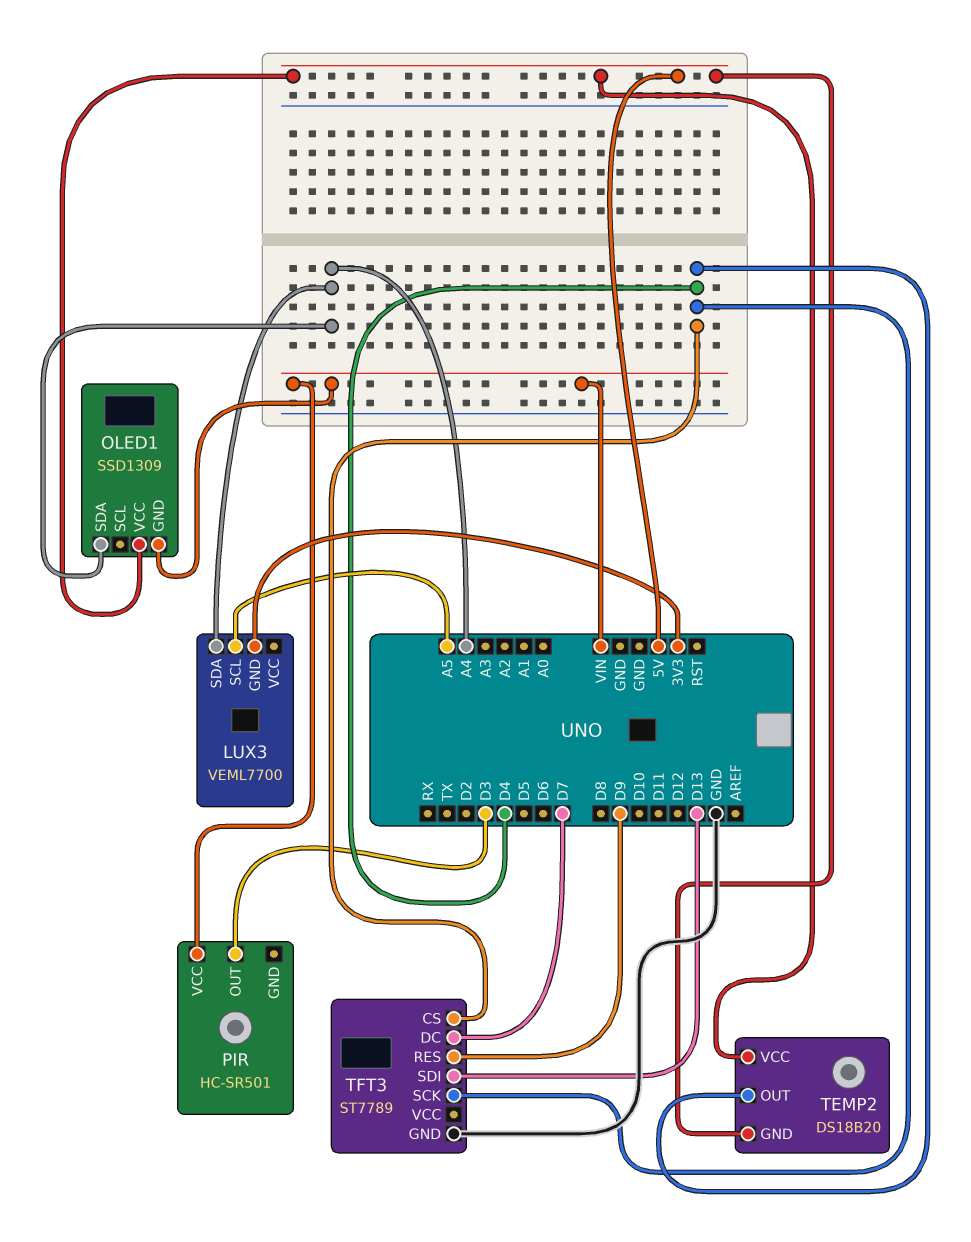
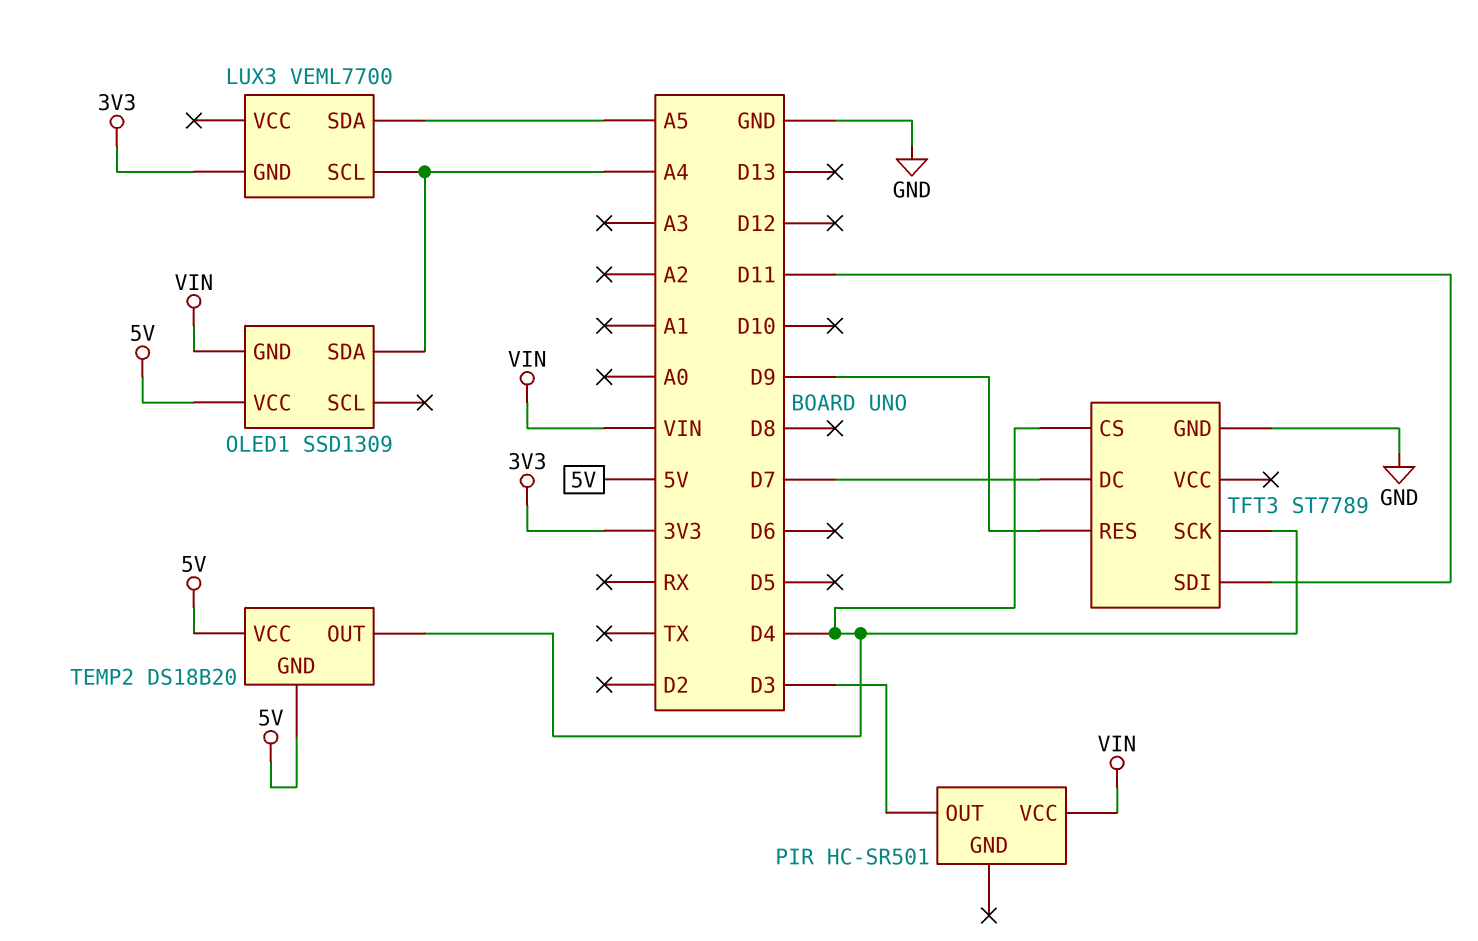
LUX3 pin SCL: A5 -> A4
LUX3 pin SDA: A4 -> A5
TFT3 pin SDI: D13 -> D11

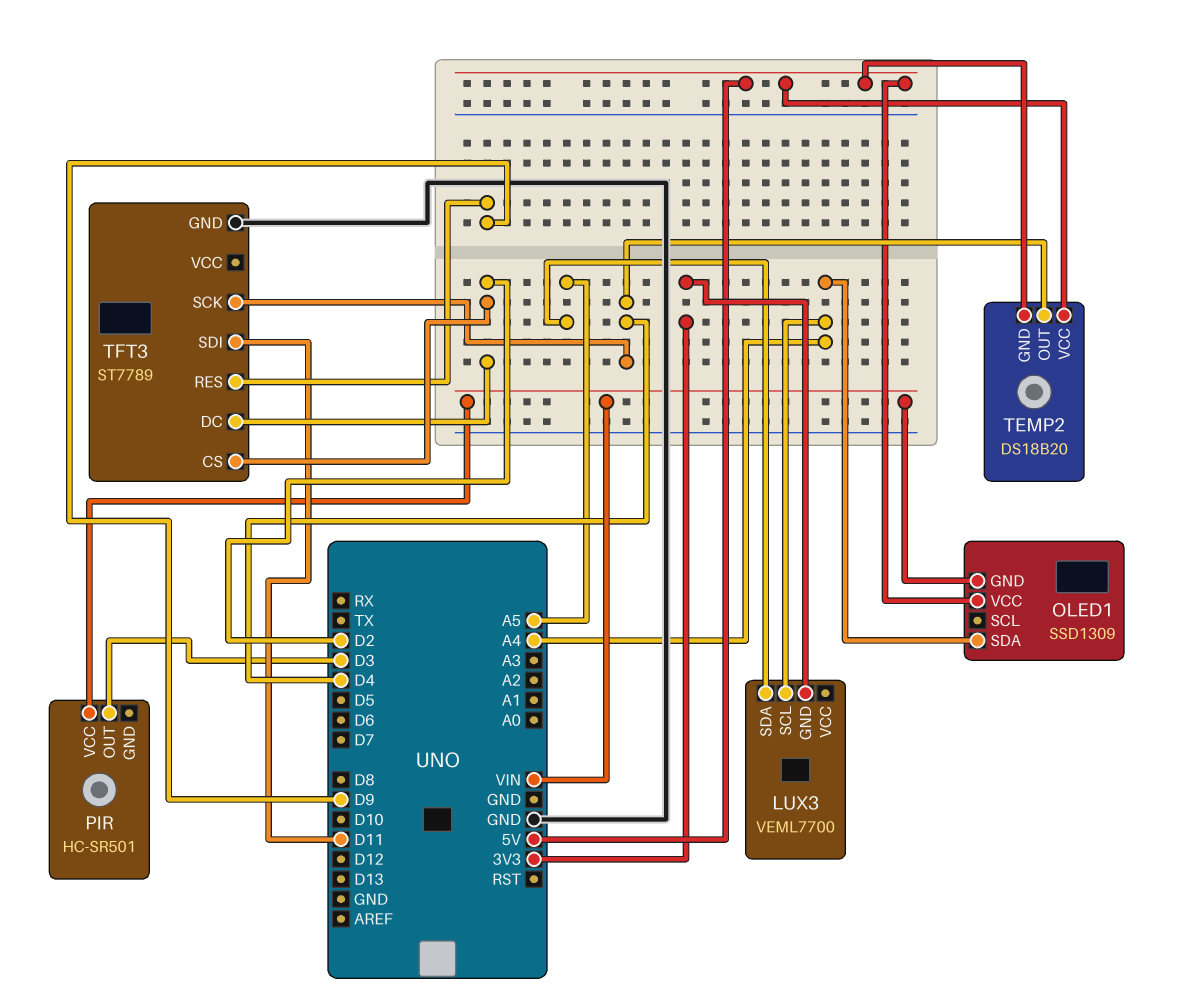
TFT3 pin CS: D4 -> D2
TFT3 pin DC: D7 -> D2

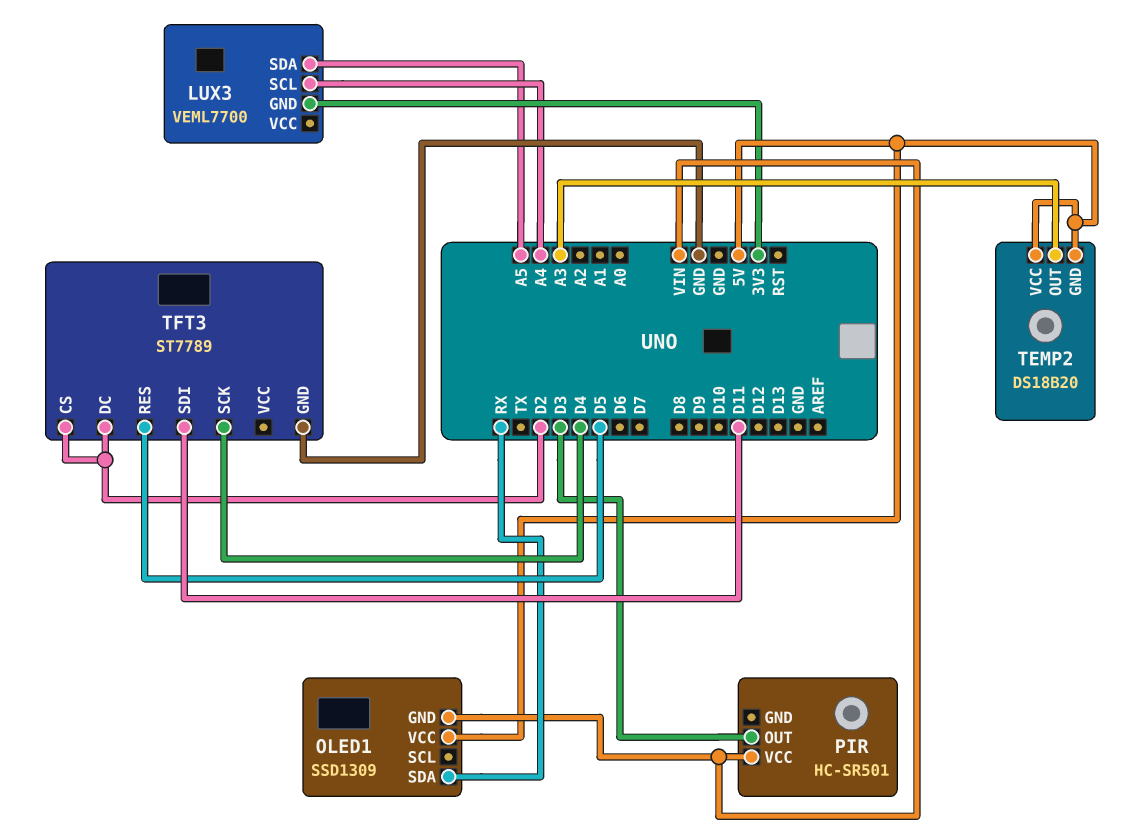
OLED1 pin SDA: A4 -> RX
TEMP2 pin OUT: D4 -> A3
TFT3 pin RES: D9 -> D5

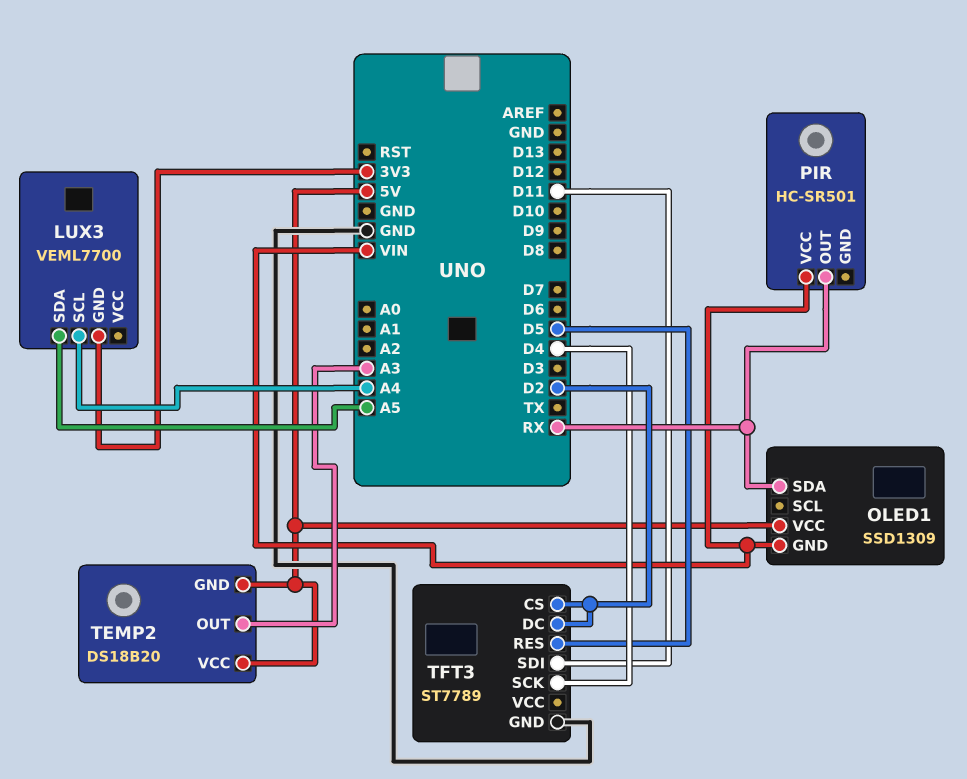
PIR pin OUT: D3 -> RX

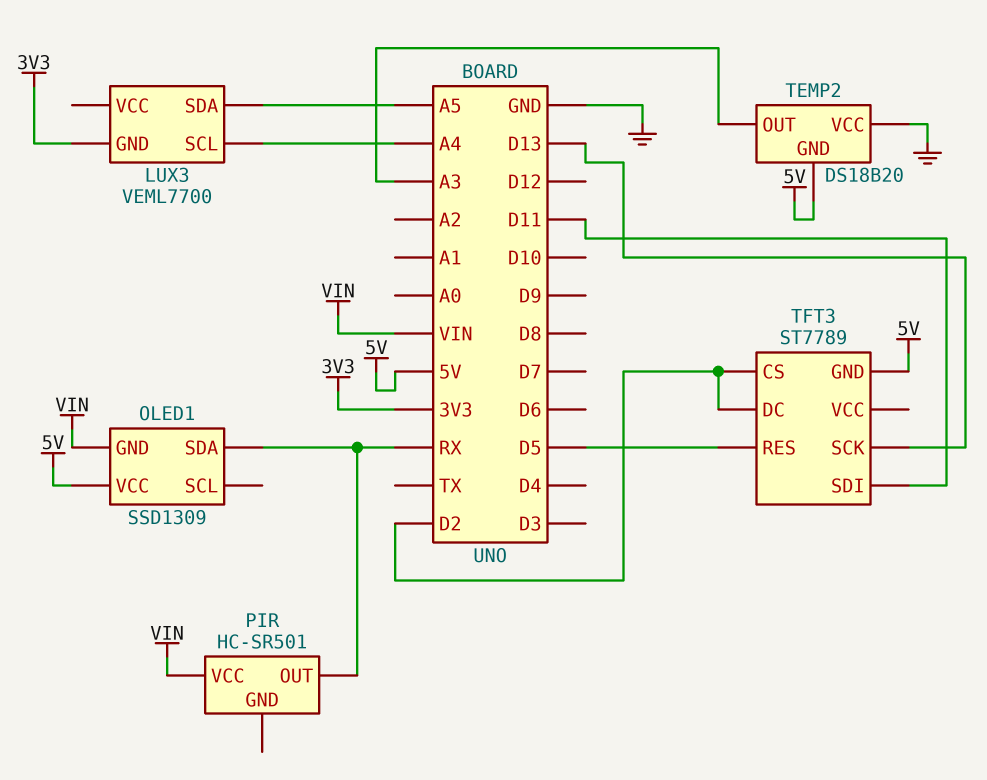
TEMP2 pin VCC: 5V -> GND
TFT3 pin GND: GND -> 5V
TFT3 pin SCK: D4 -> D13

